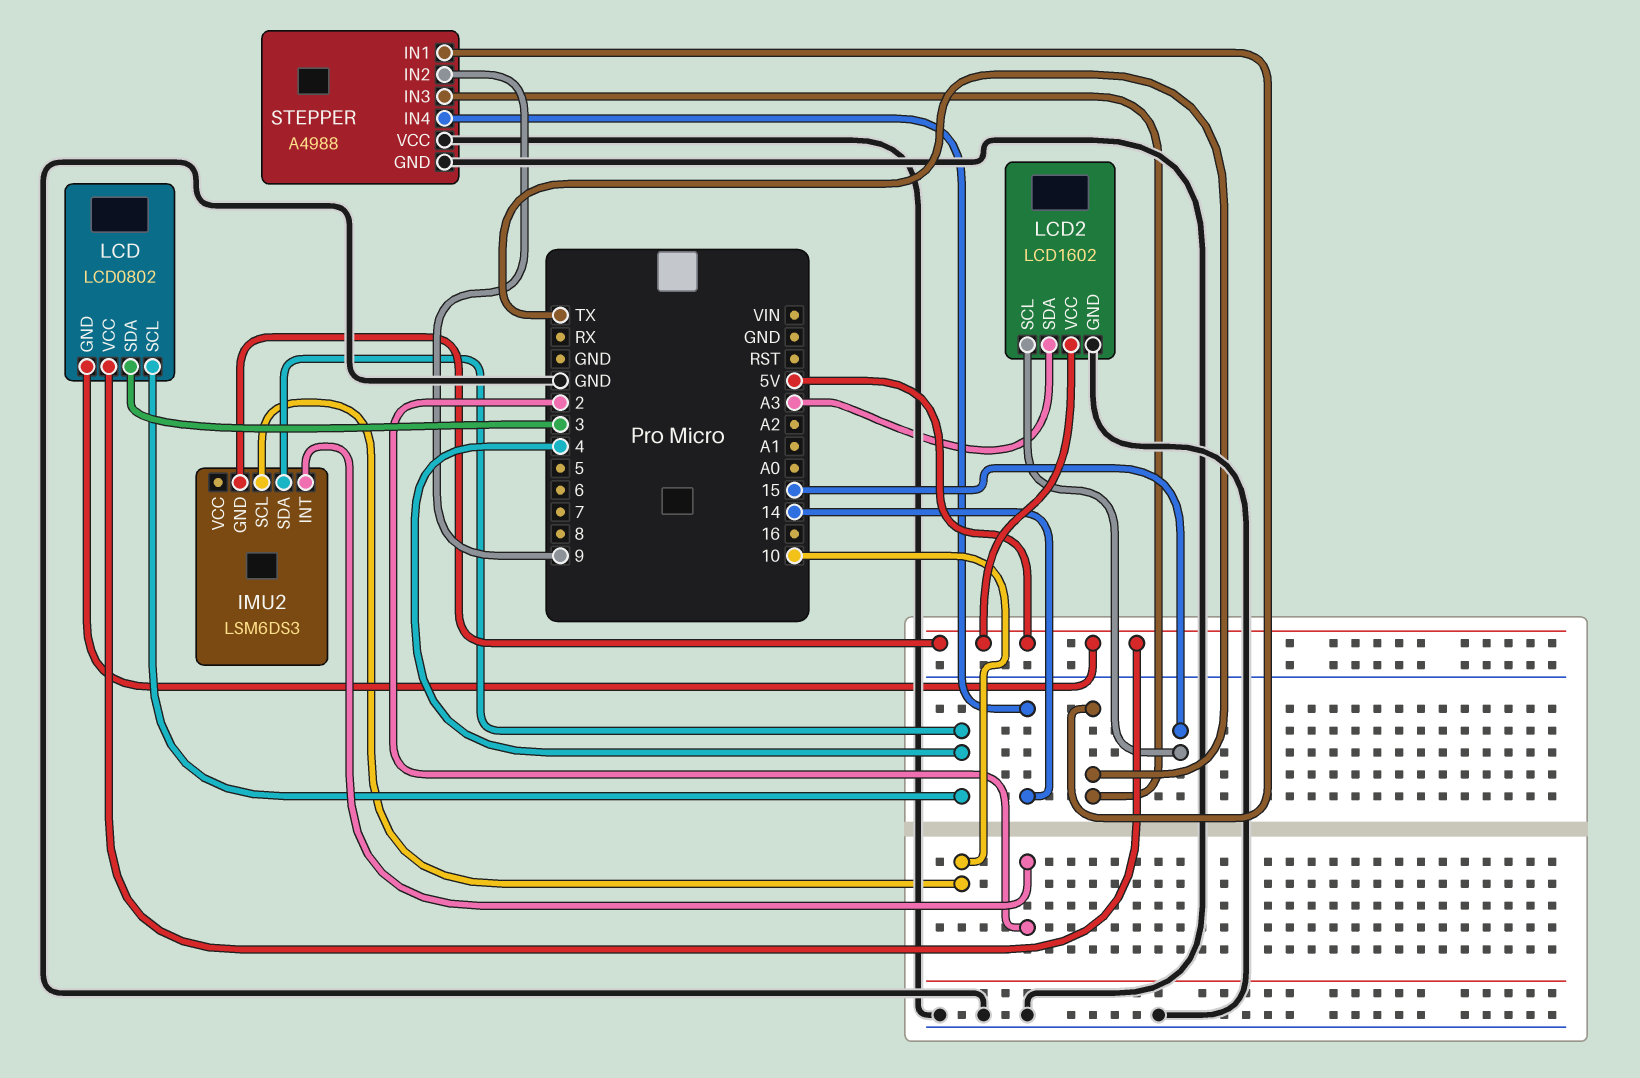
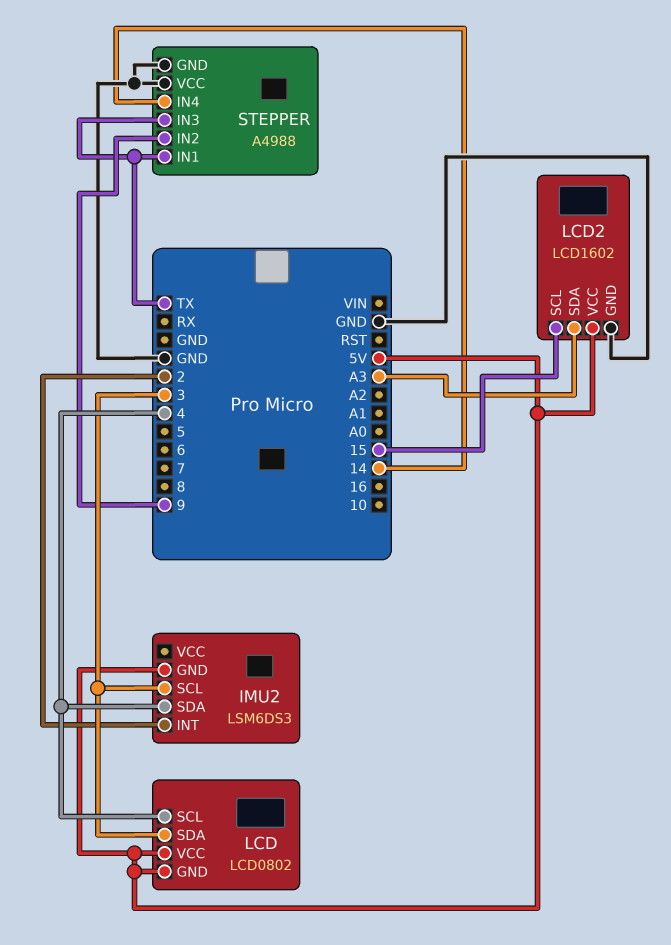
IMU2 pin SCL: 10 -> 3

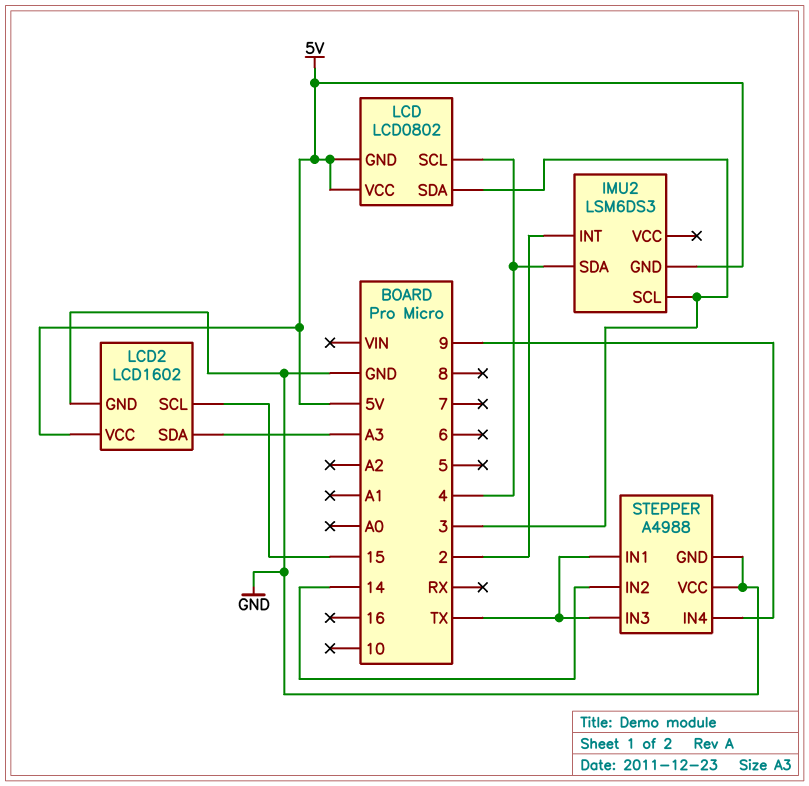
STEPPER pin IN2: 9 -> 14
STEPPER pin IN4: 14 -> 9

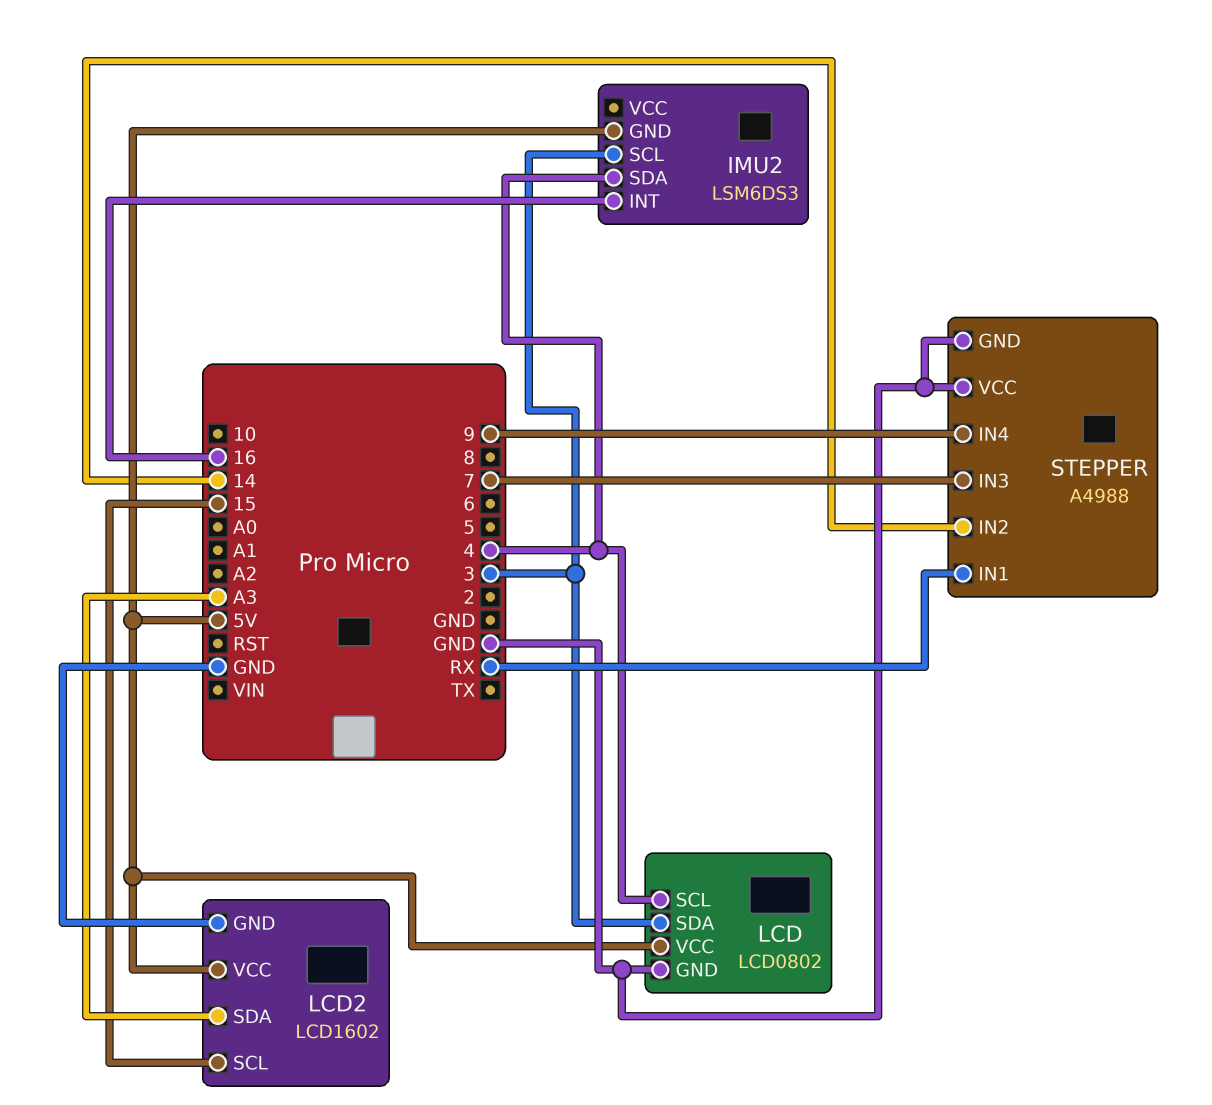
IMU2 pin INT: 2 -> 16
LCD pin GND: 5V -> GND
STEPPER pin IN1: TX -> RX
STEPPER pin IN3: TX -> 7

